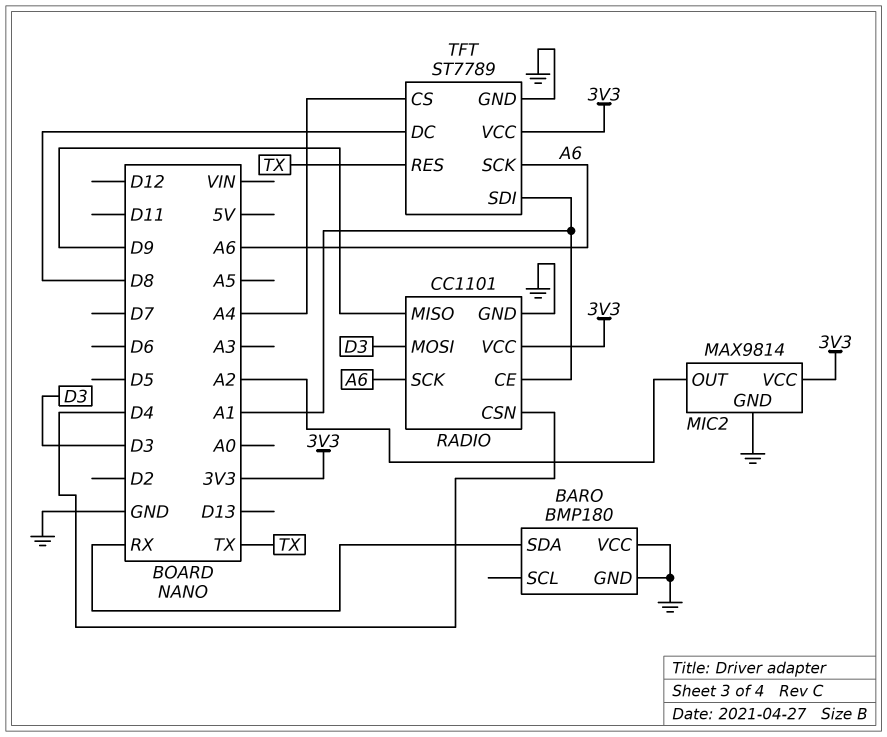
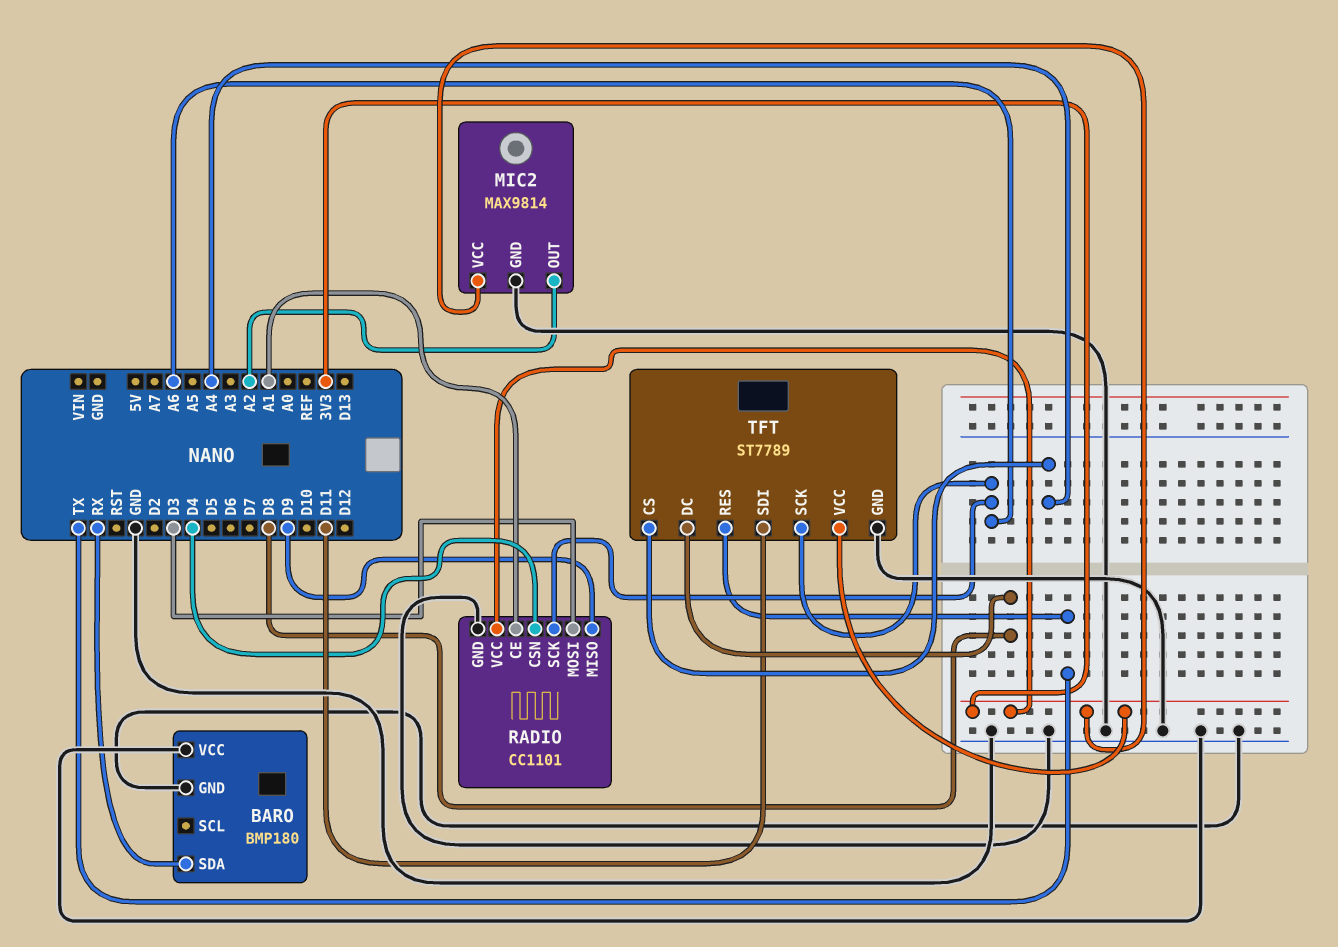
TFT pin SDI: A1 -> D11

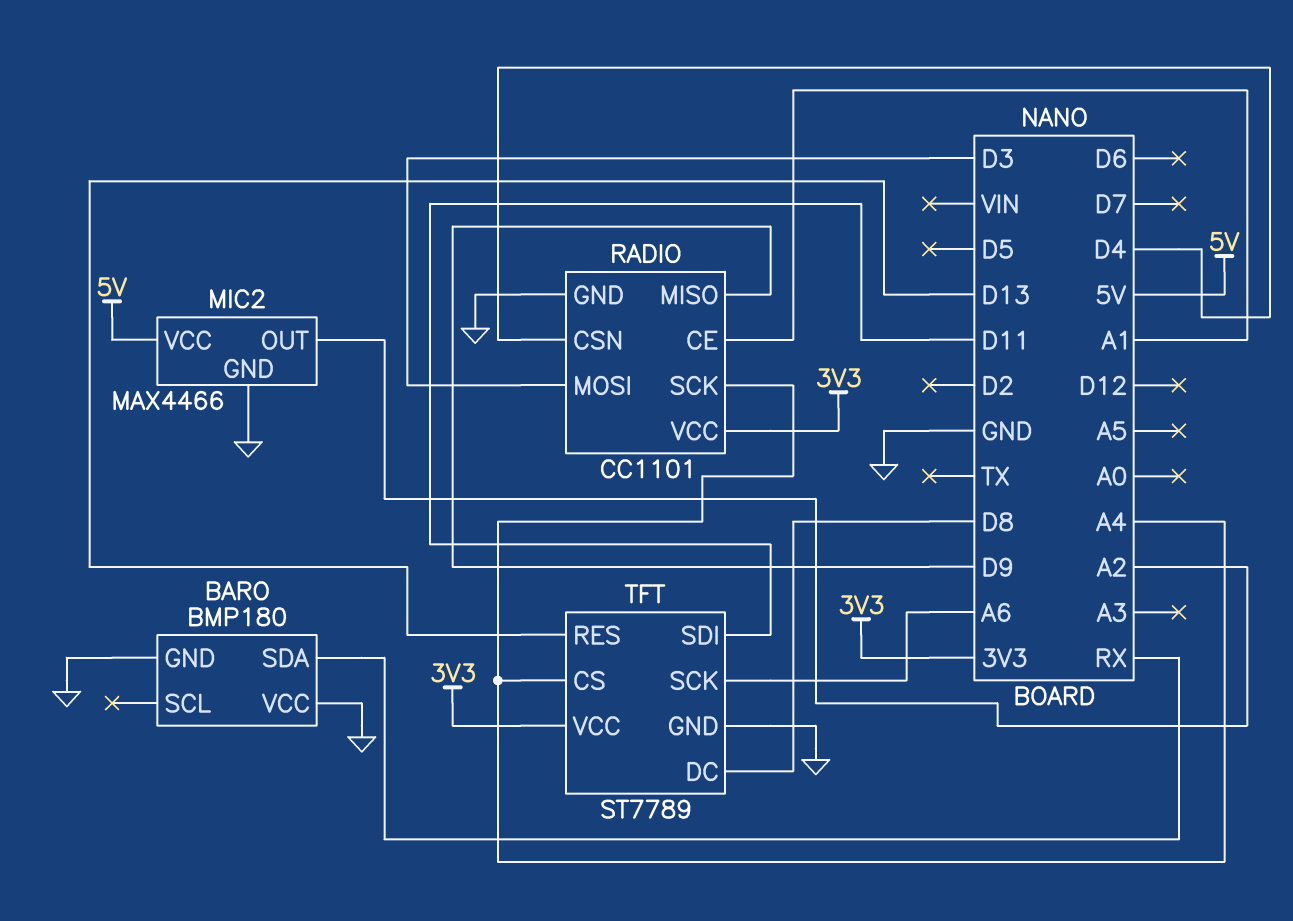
MIC2: MAX9814 -> MAX4466
MIC2 pin VCC: 3V3 -> 5V
RADIO pin SCK: A6 -> A4
TFT pin RES: TX -> D13

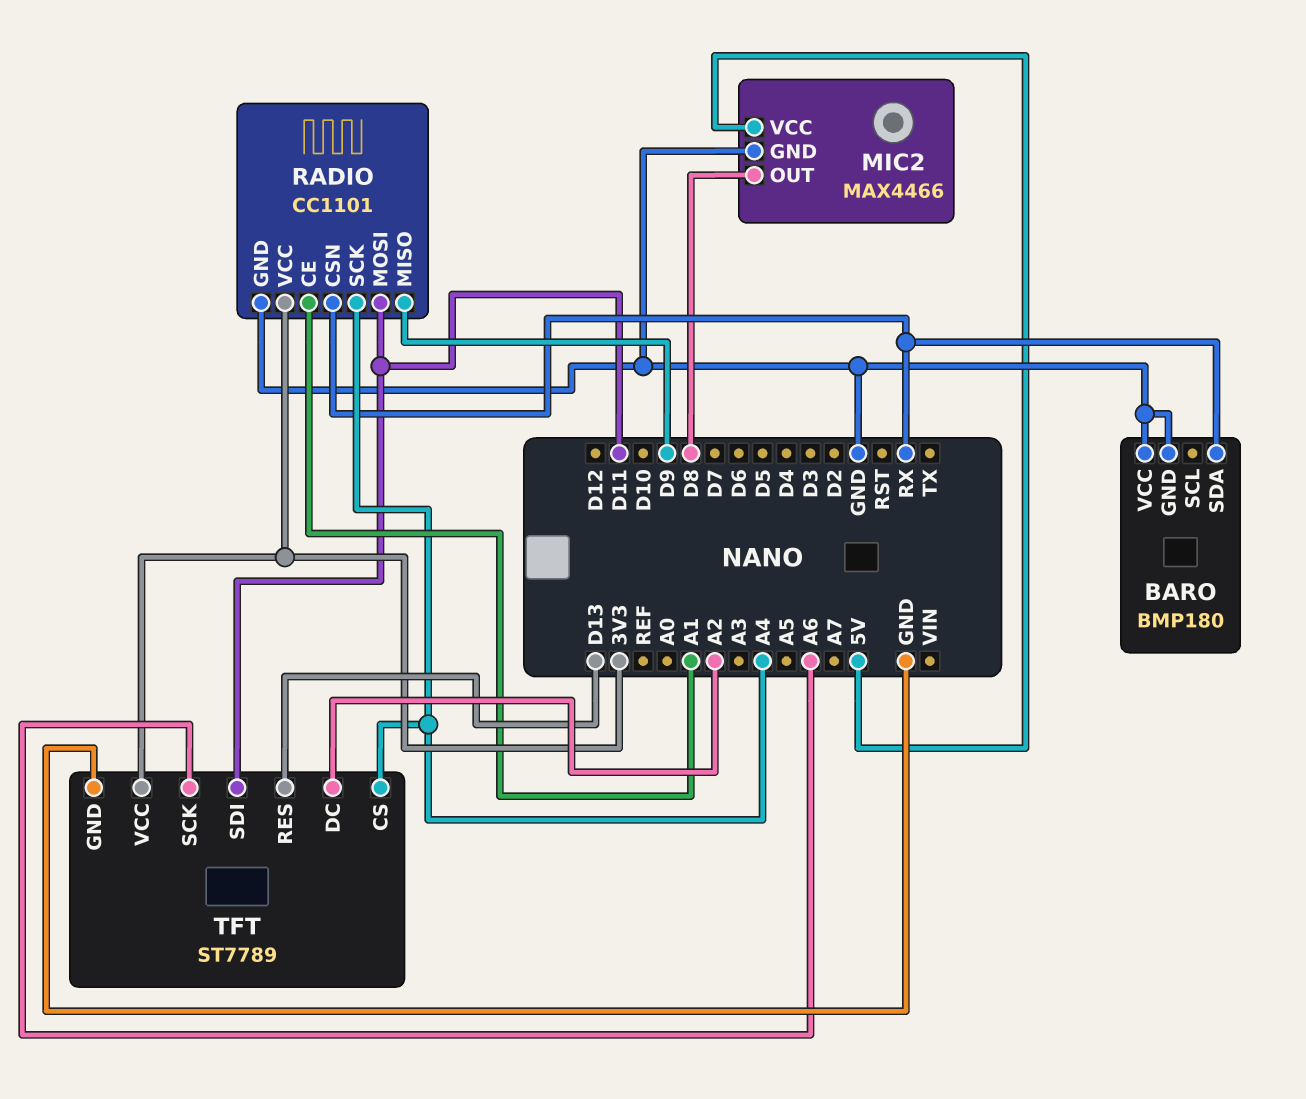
MIC2 pin OUT: A2 -> D8
RADIO pin CSN: D4 -> RX
RADIO pin MOSI: D3 -> D11
TFT pin DC: D8 -> A2

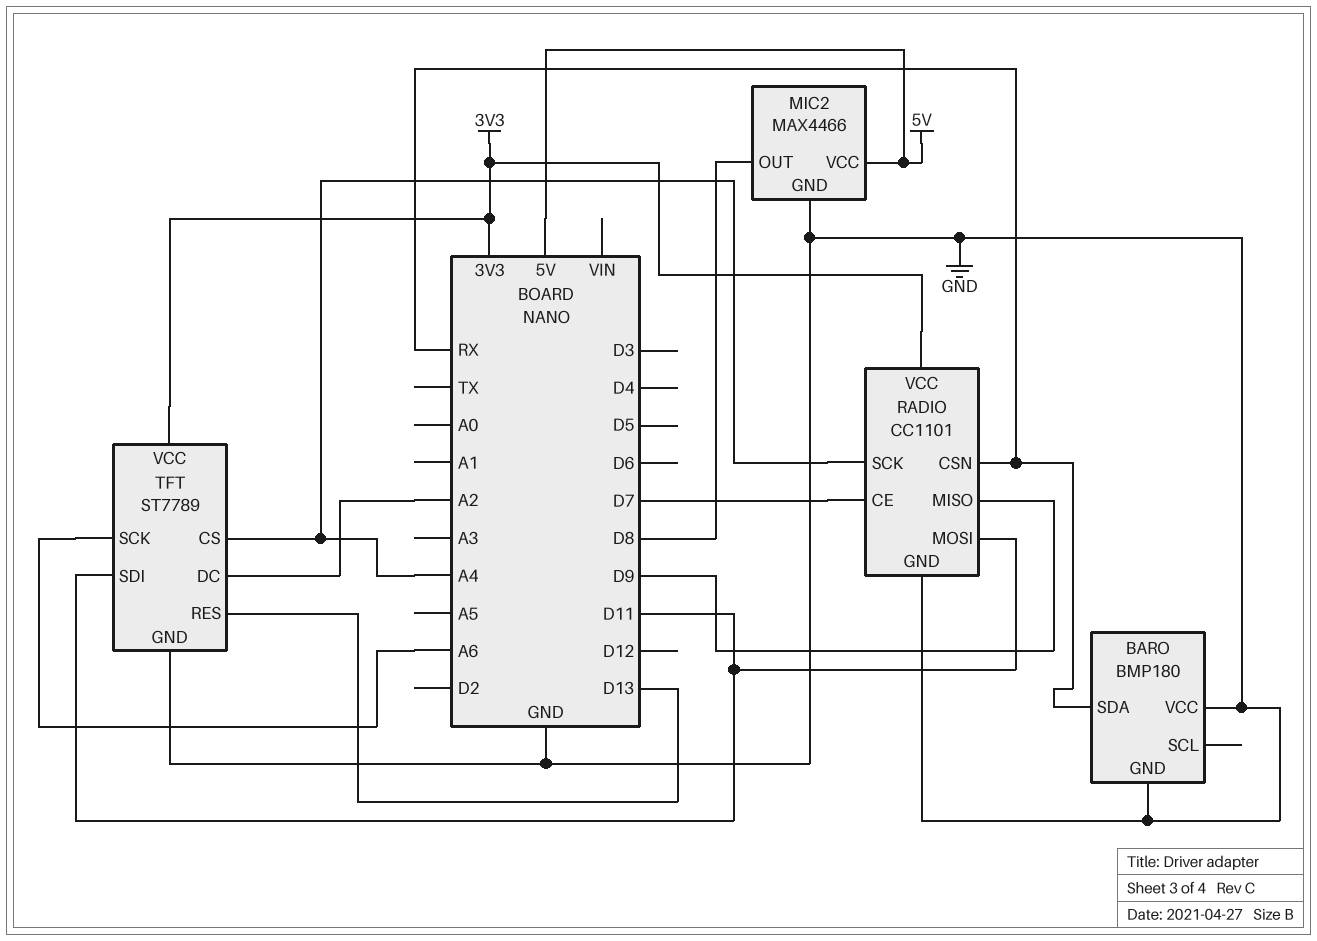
RADIO pin CE: A1 -> D7

